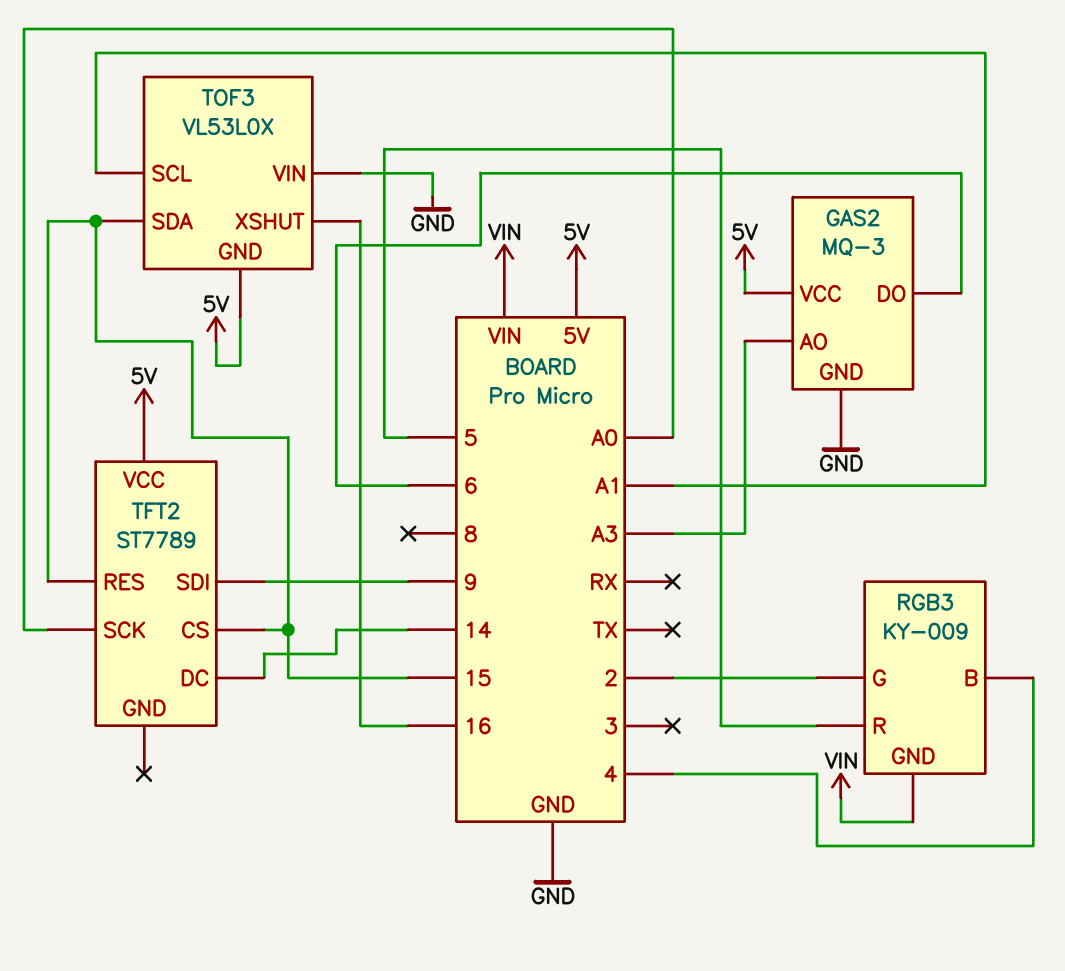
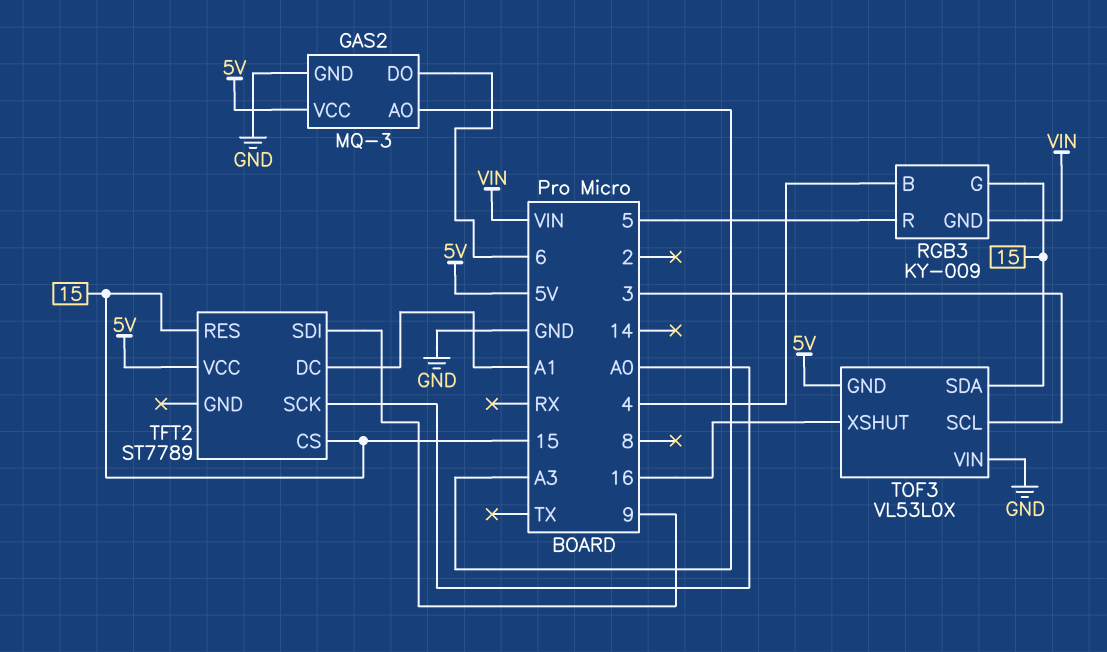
RGB3 pin G: 2 -> 15
TFT2 pin DC: 14 -> A1
TOF3 pin SCL: A1 -> 3

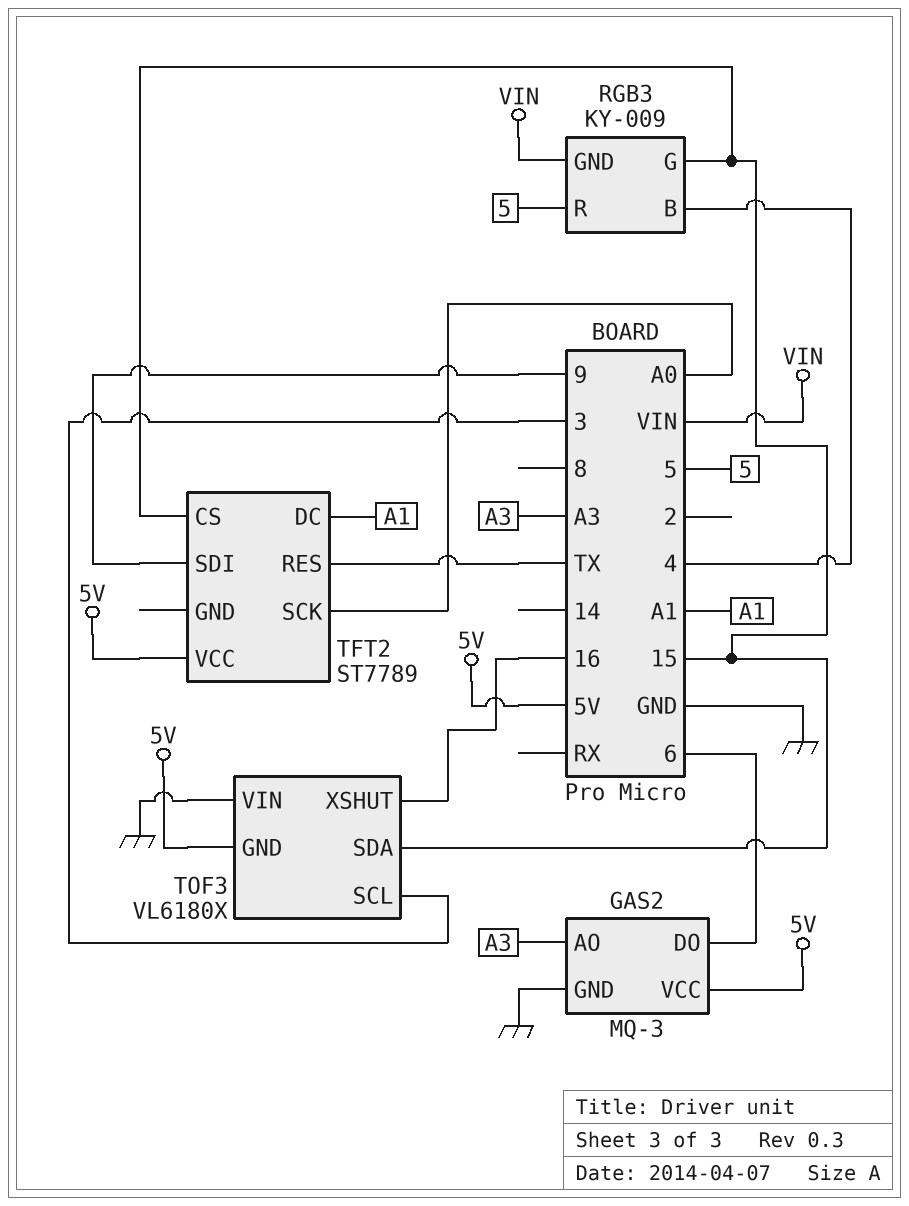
TFT2 pin RES: 15 -> TX
TOF3: VL53L0X -> VL6180X

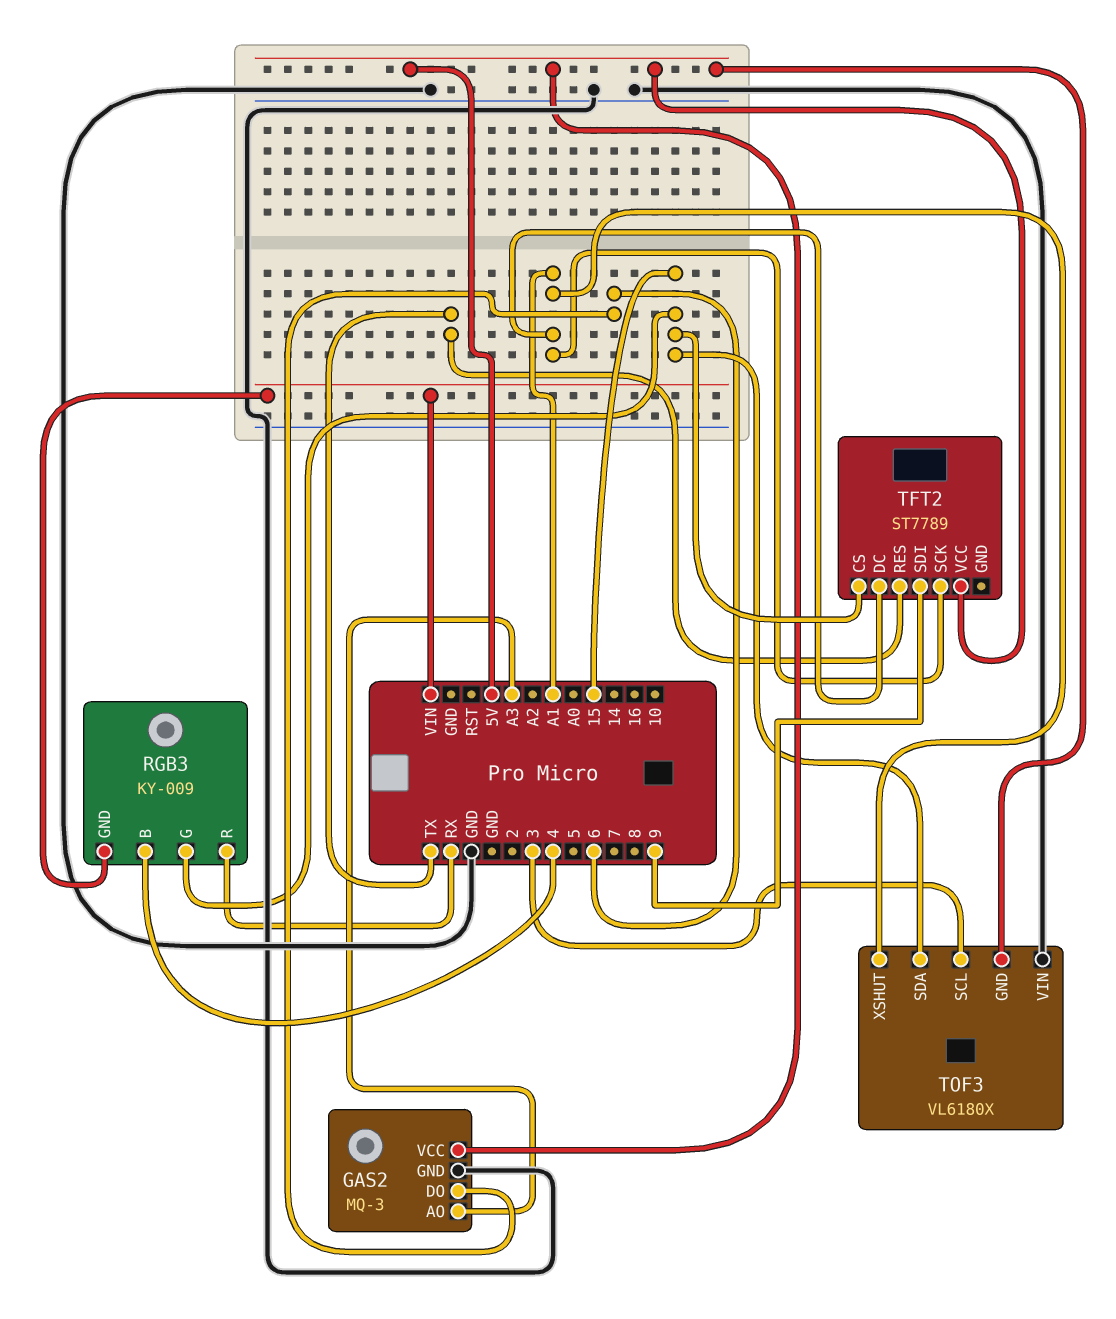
RGB3 pin R: 5 -> RX
TFT2 pin SCK: A0 -> A1
TOF3 pin XSHUT: 16 -> A1

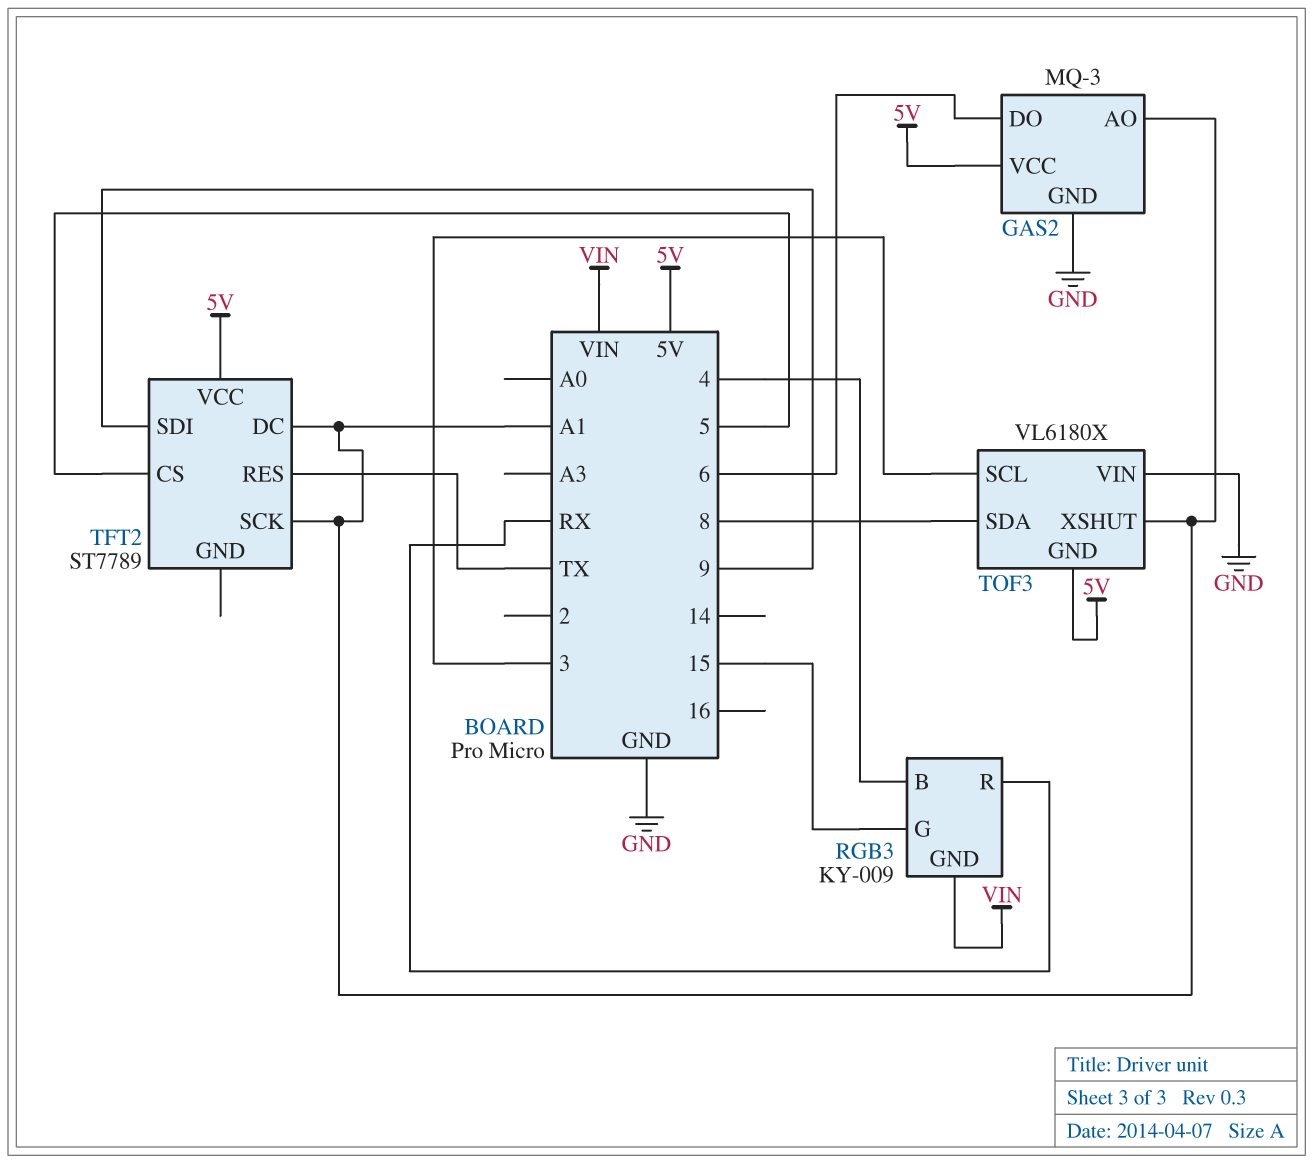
GAS2 pin AO: A3 -> A1
TFT2 pin CS: 15 -> 5
TOF3 pin SDA: 15 -> 8

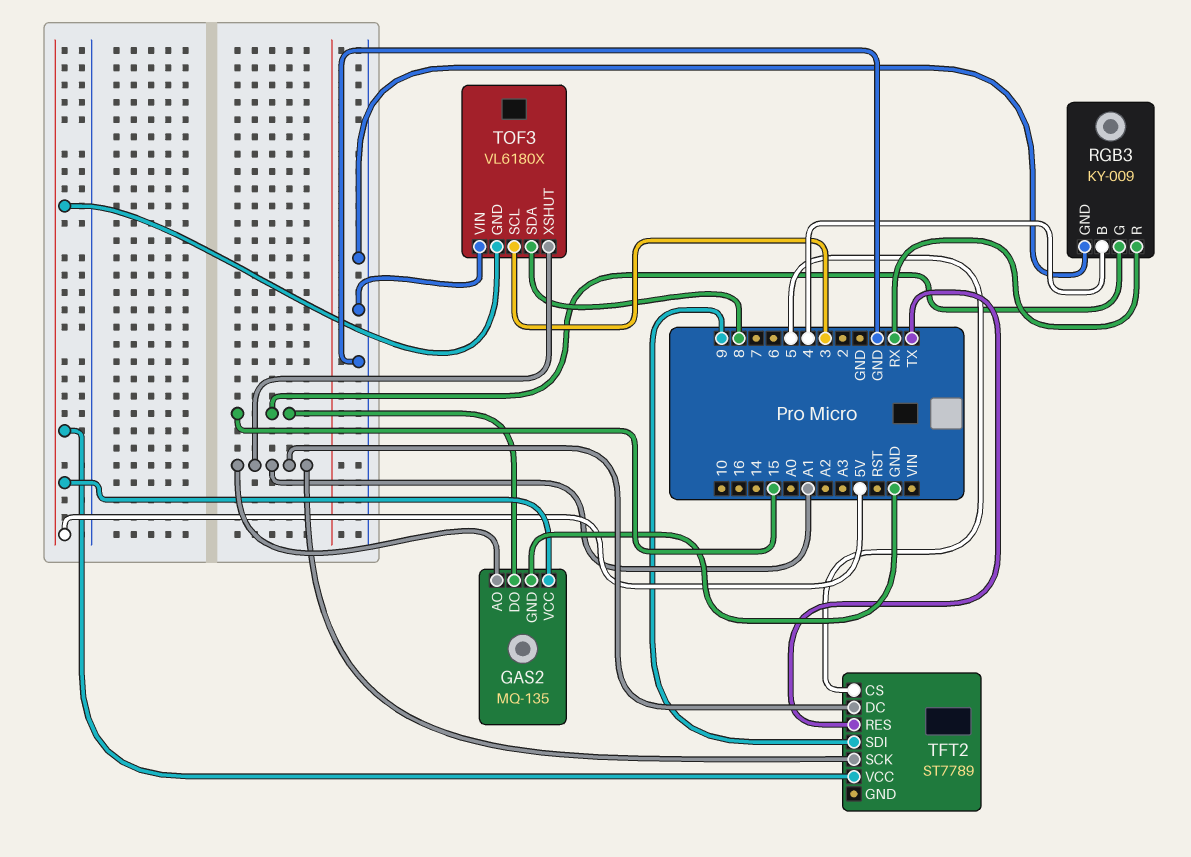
GAS2: MQ-3 -> MQ-135
GAS2 pin DO: 6 -> 15
RGB3 pin GND: VIN -> GND

